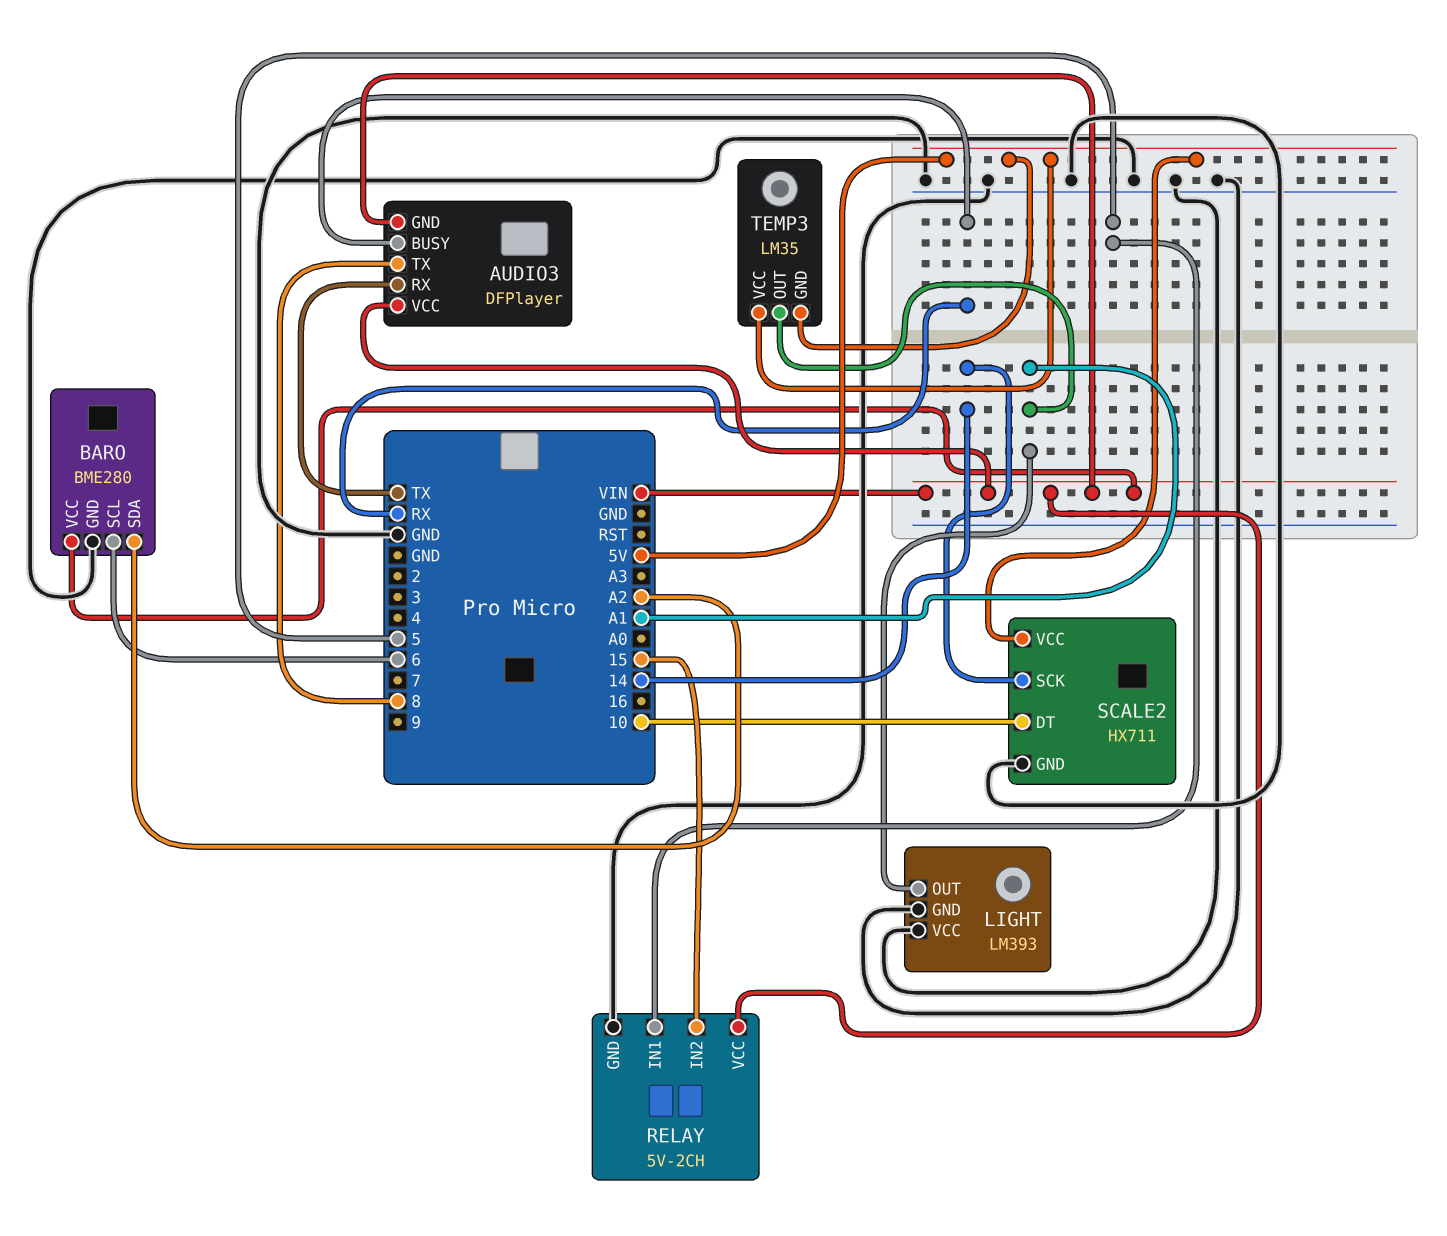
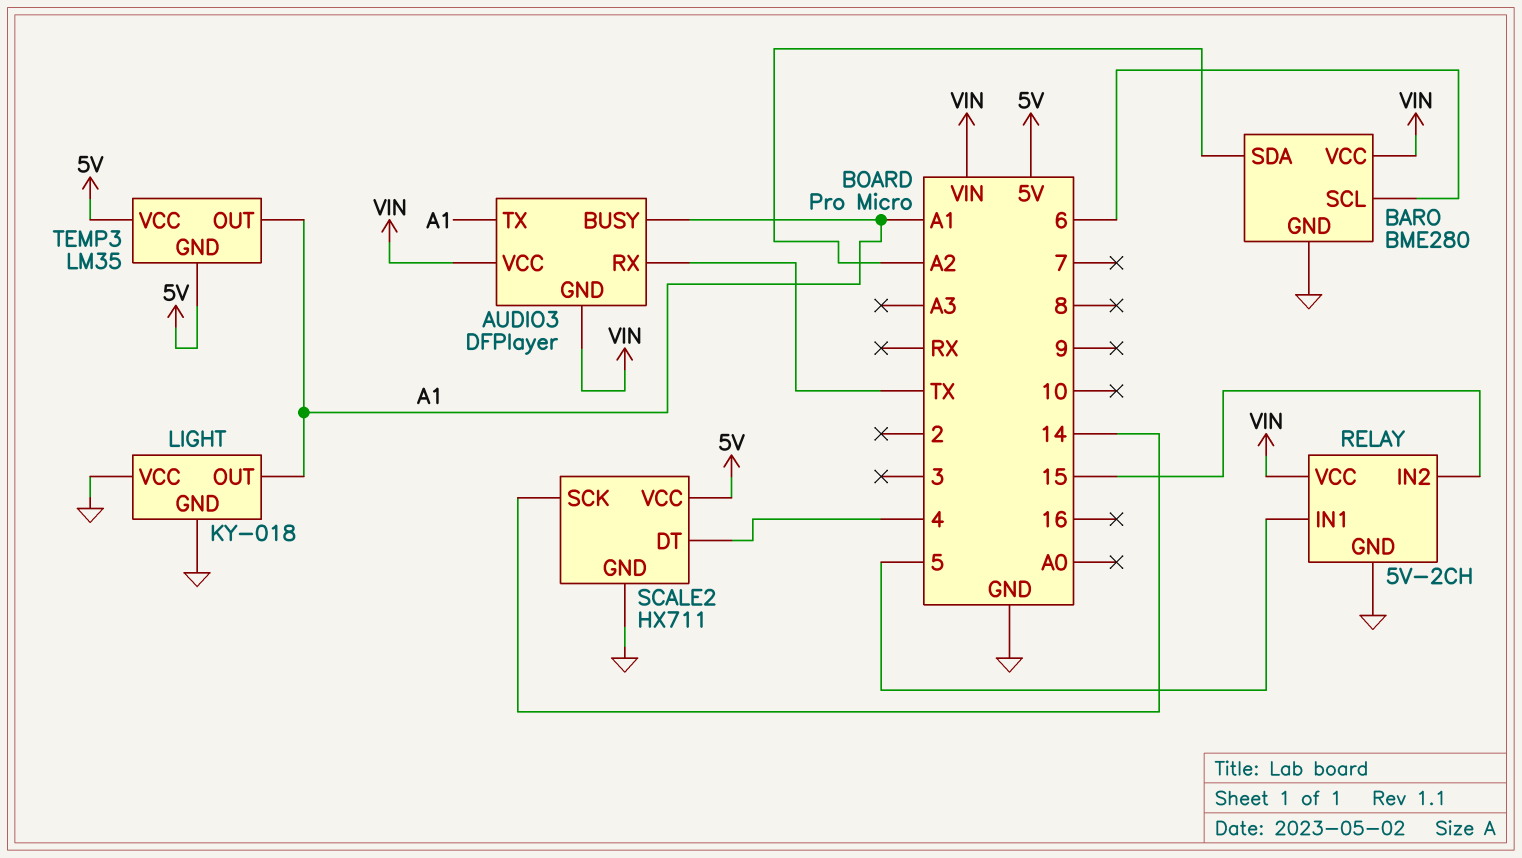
AUDIO3 pin BUSY: RX -> A1
AUDIO3 pin TX: 8 -> A1
LIGHT: LM393 -> KY-018
SCALE2 pin DT: 10 -> 4

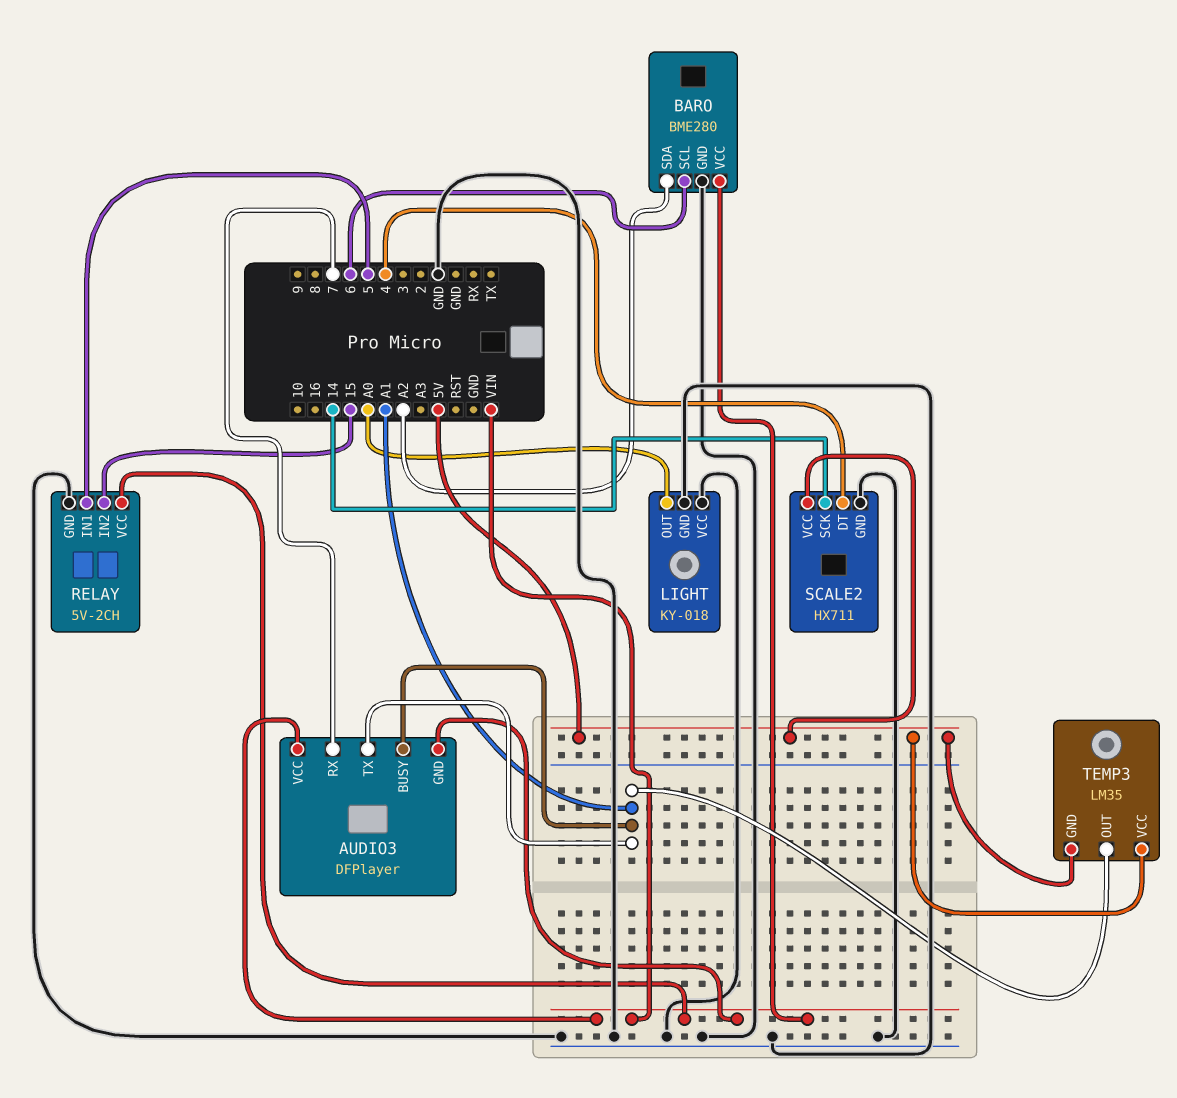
AUDIO3 pin RX: TX -> 7
LIGHT pin OUT: A1 -> A0

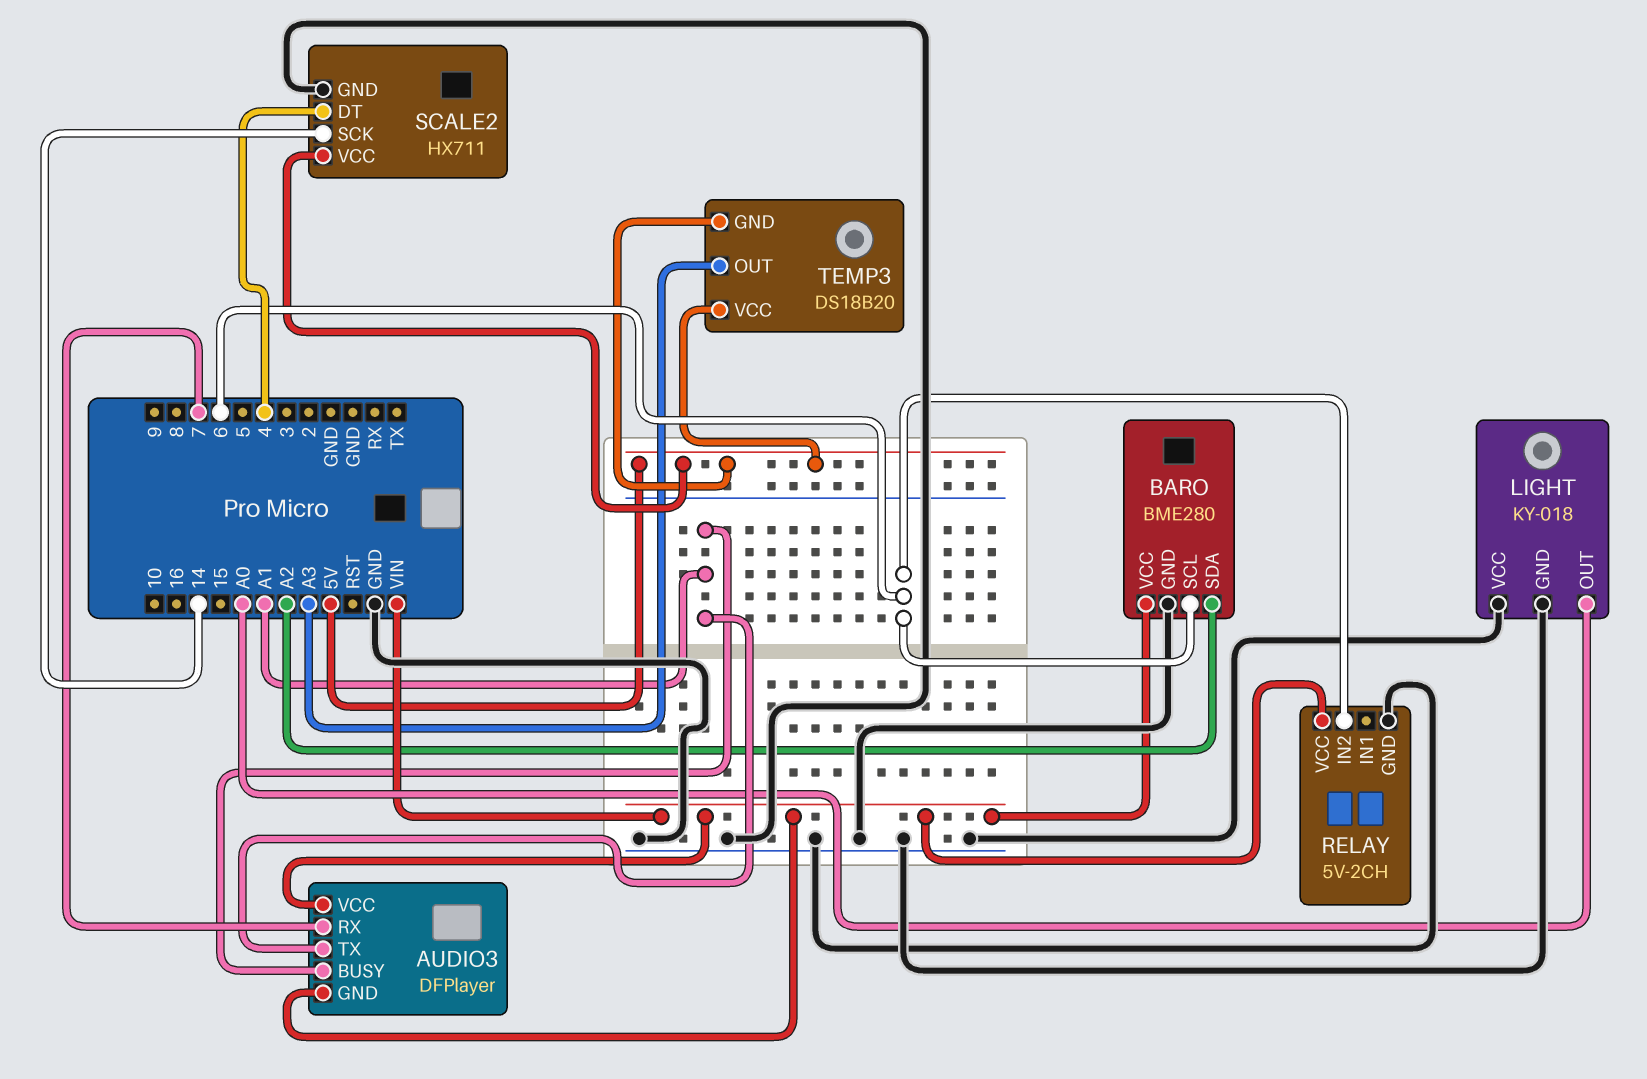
RELAY pin IN1: 5 -> none
RELAY pin IN2: 15 -> 6
TEMP3: LM35 -> DS18B20
TEMP3 pin OUT: A1 -> A3

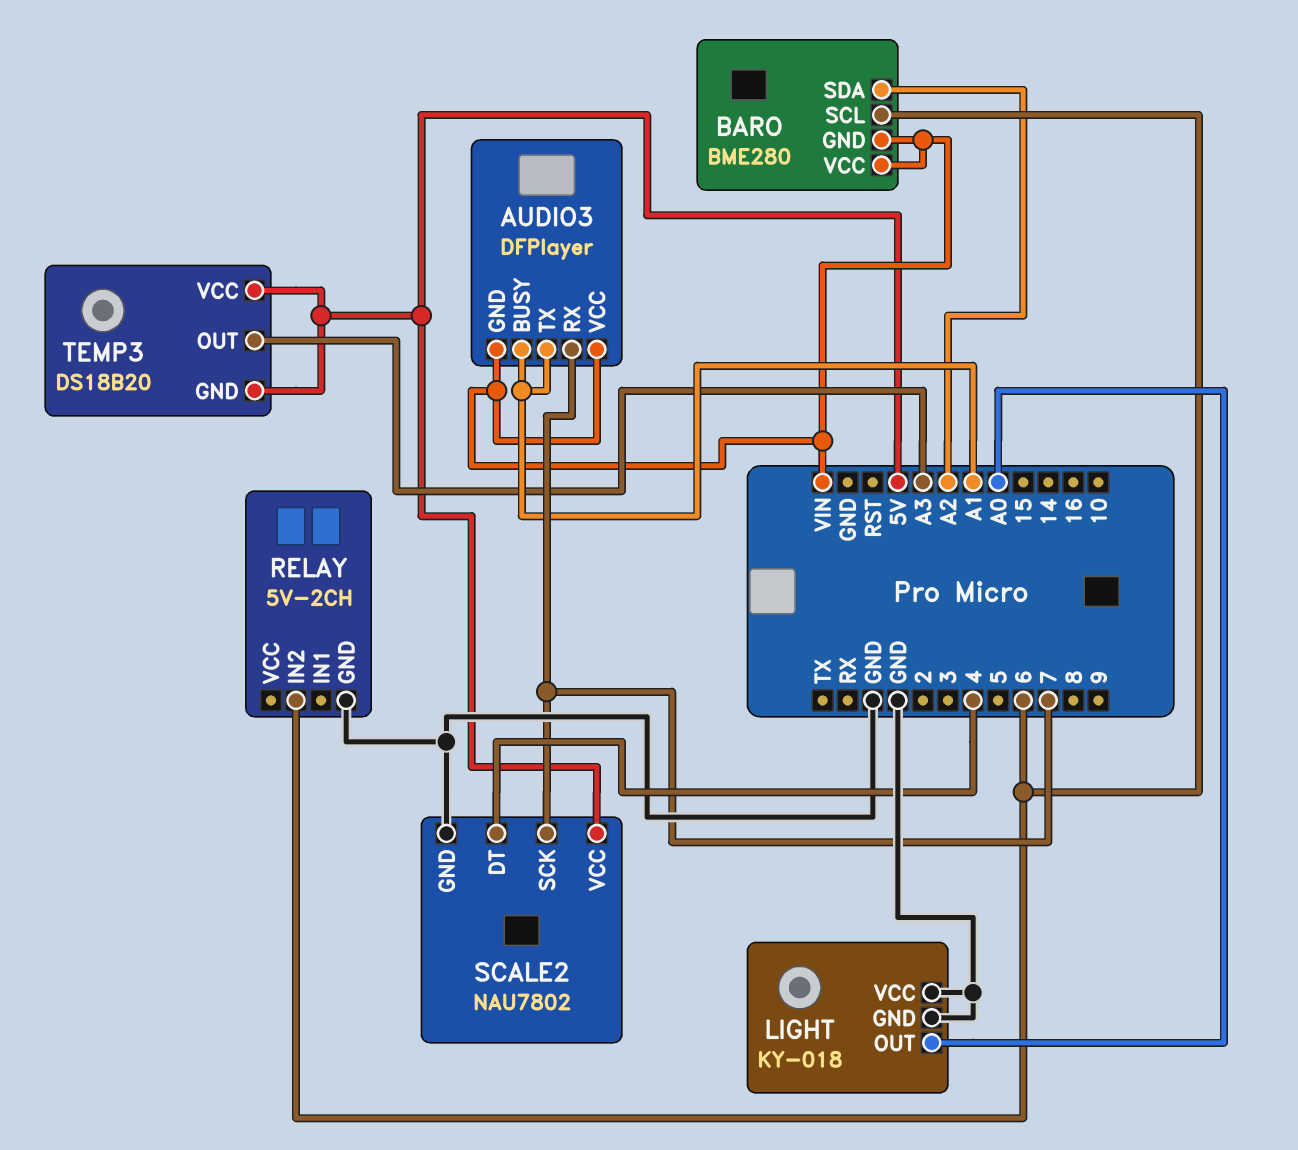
BARO pin GND: GND -> VIN
RELAY pin VCC: VIN -> none
SCALE2: HX711 -> NAU7802
SCALE2 pin SCK: 14 -> 7

